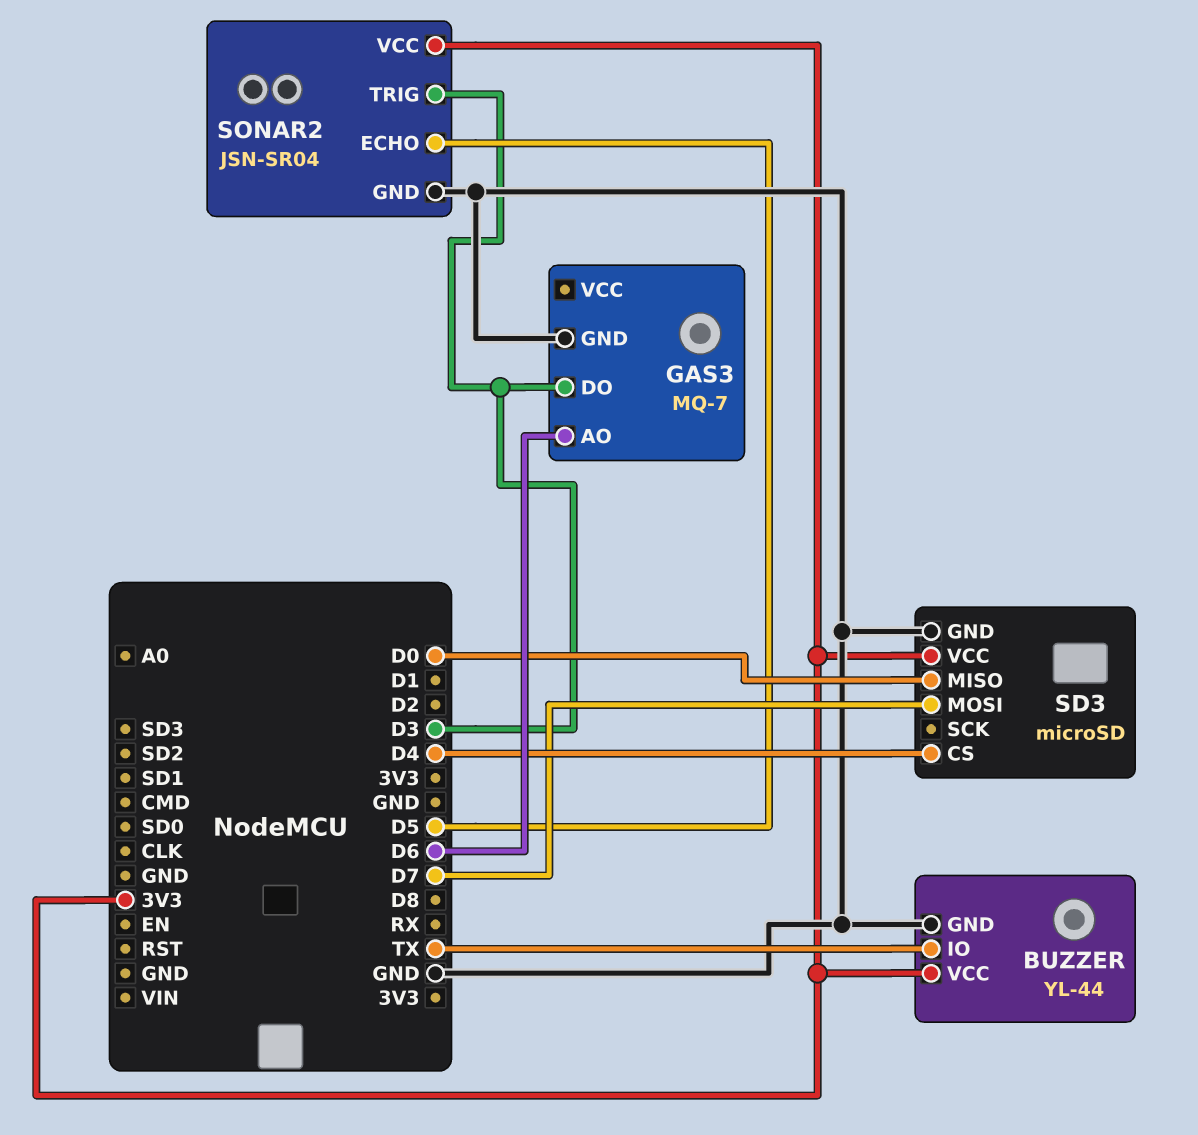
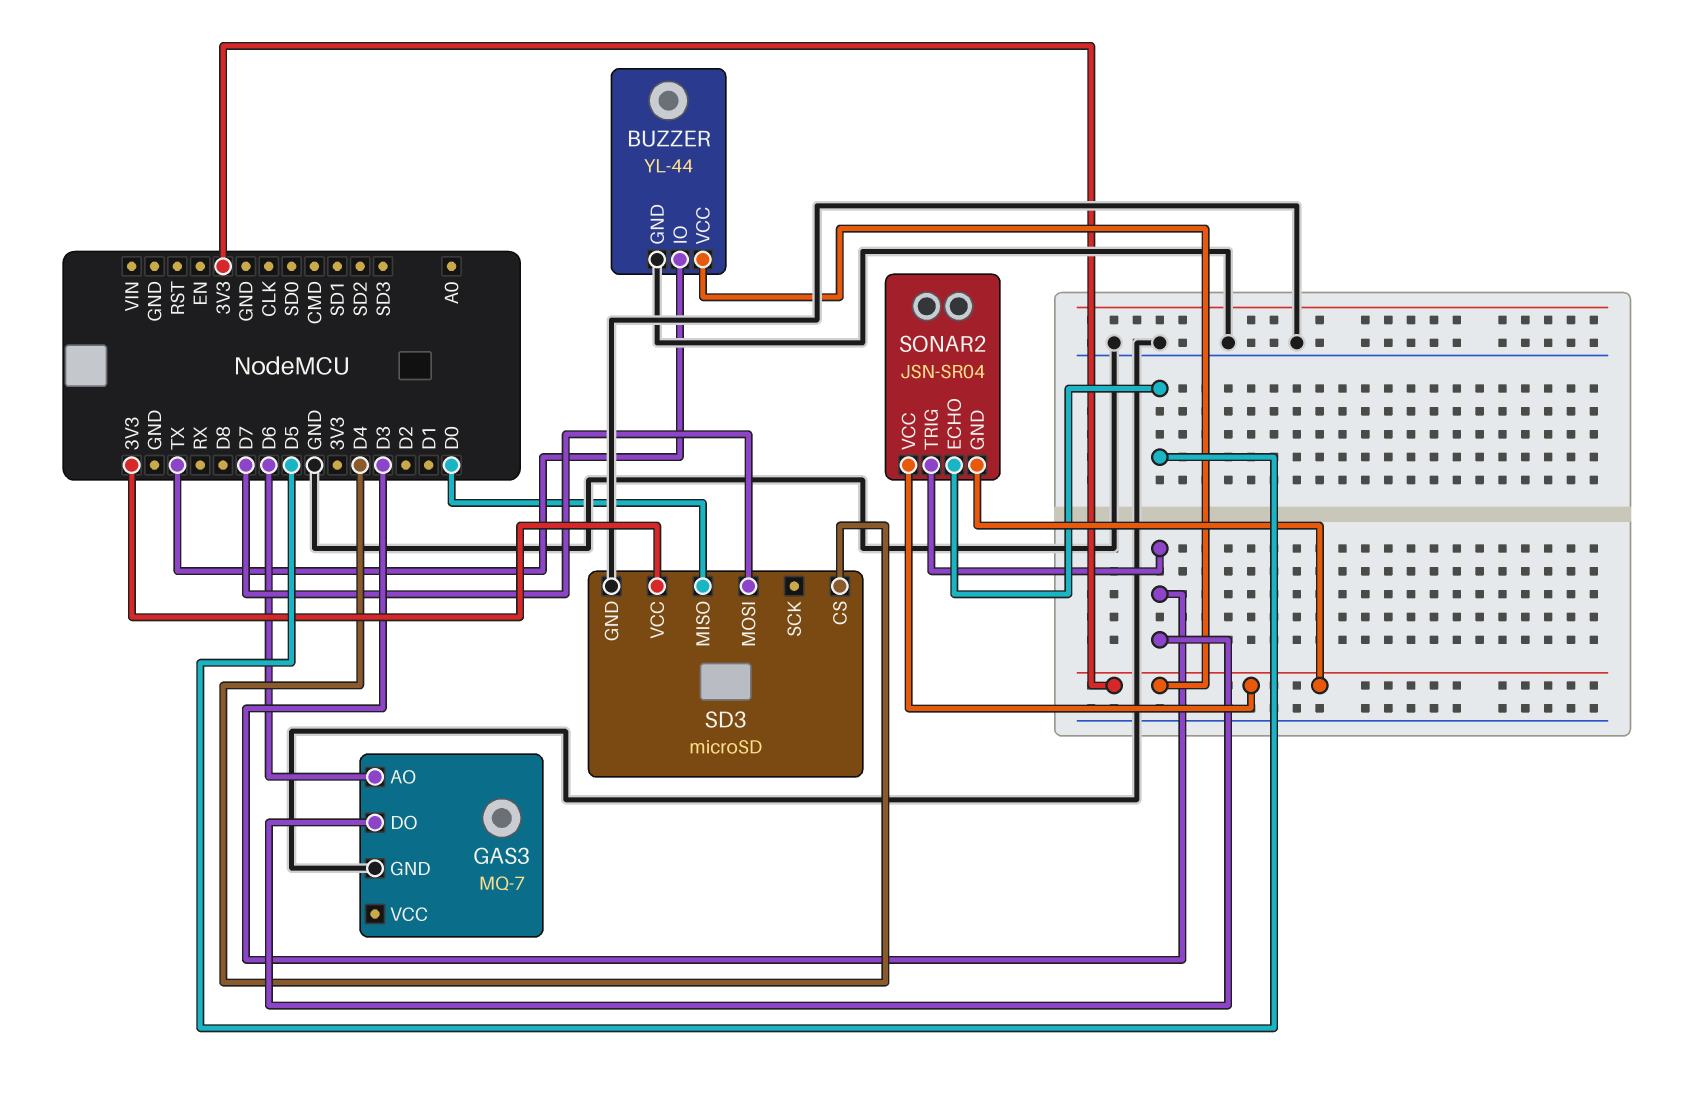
SONAR2 pin GND: GND -> 3V3

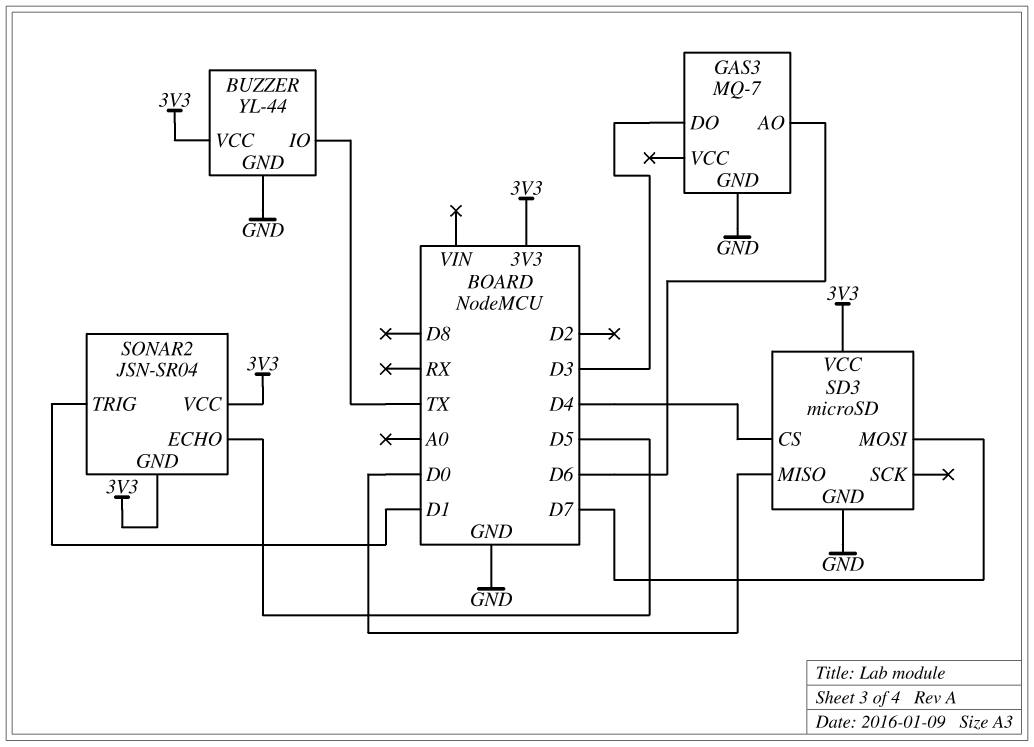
SONAR2 pin TRIG: D3 -> D1

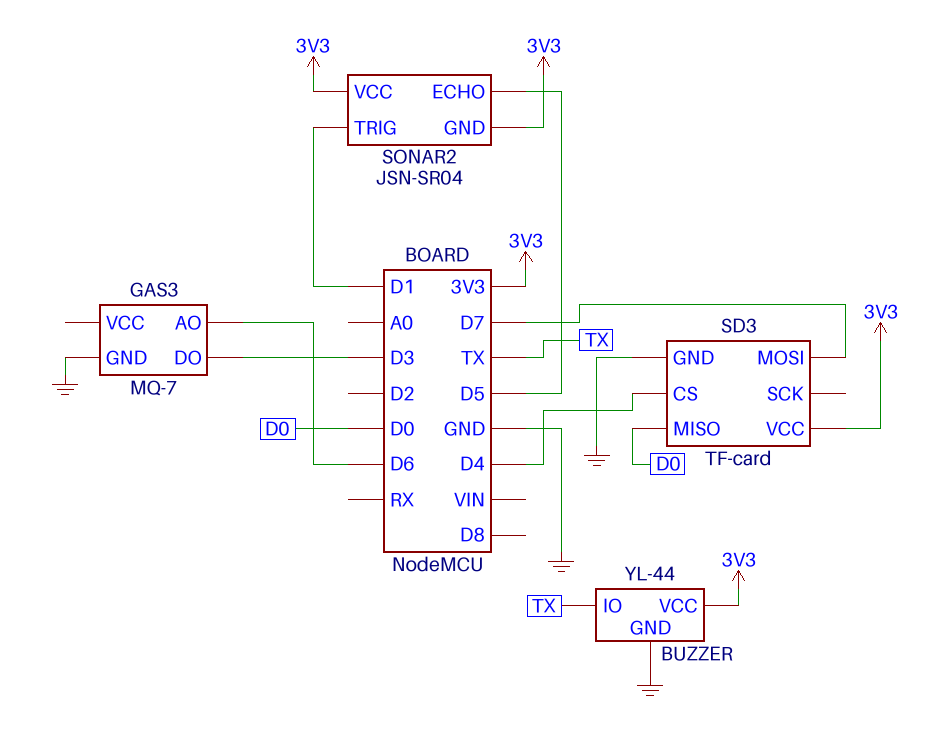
SD3: microSD -> TF-card

